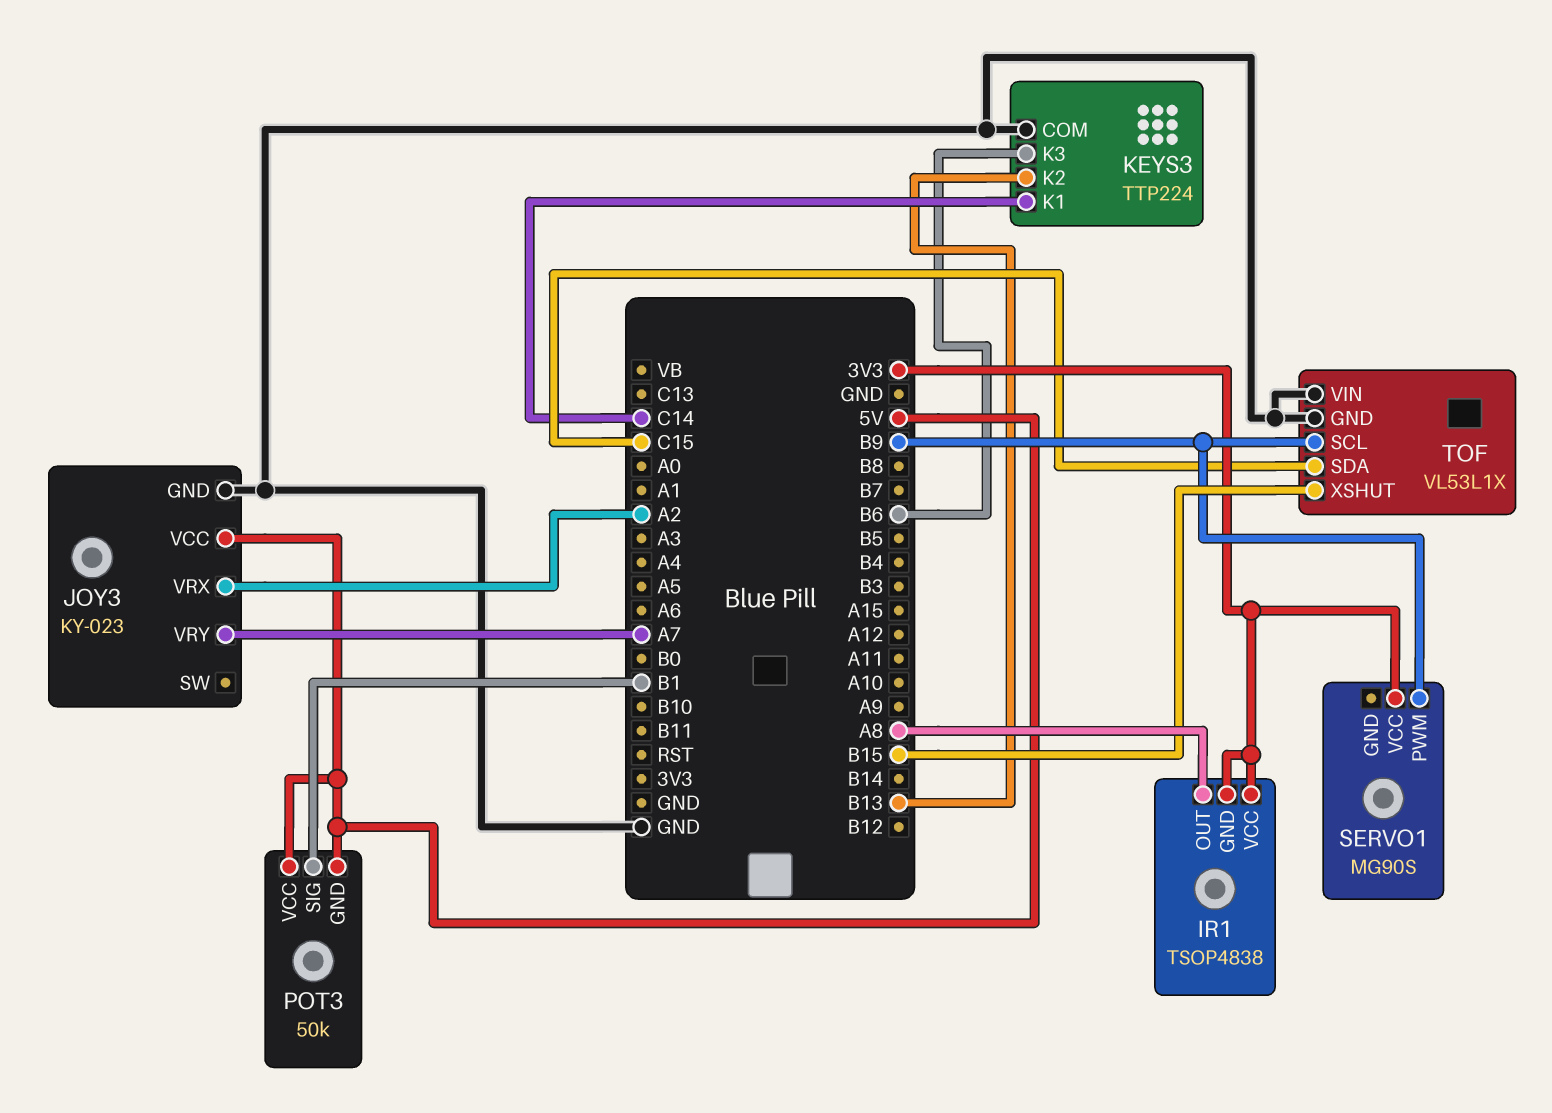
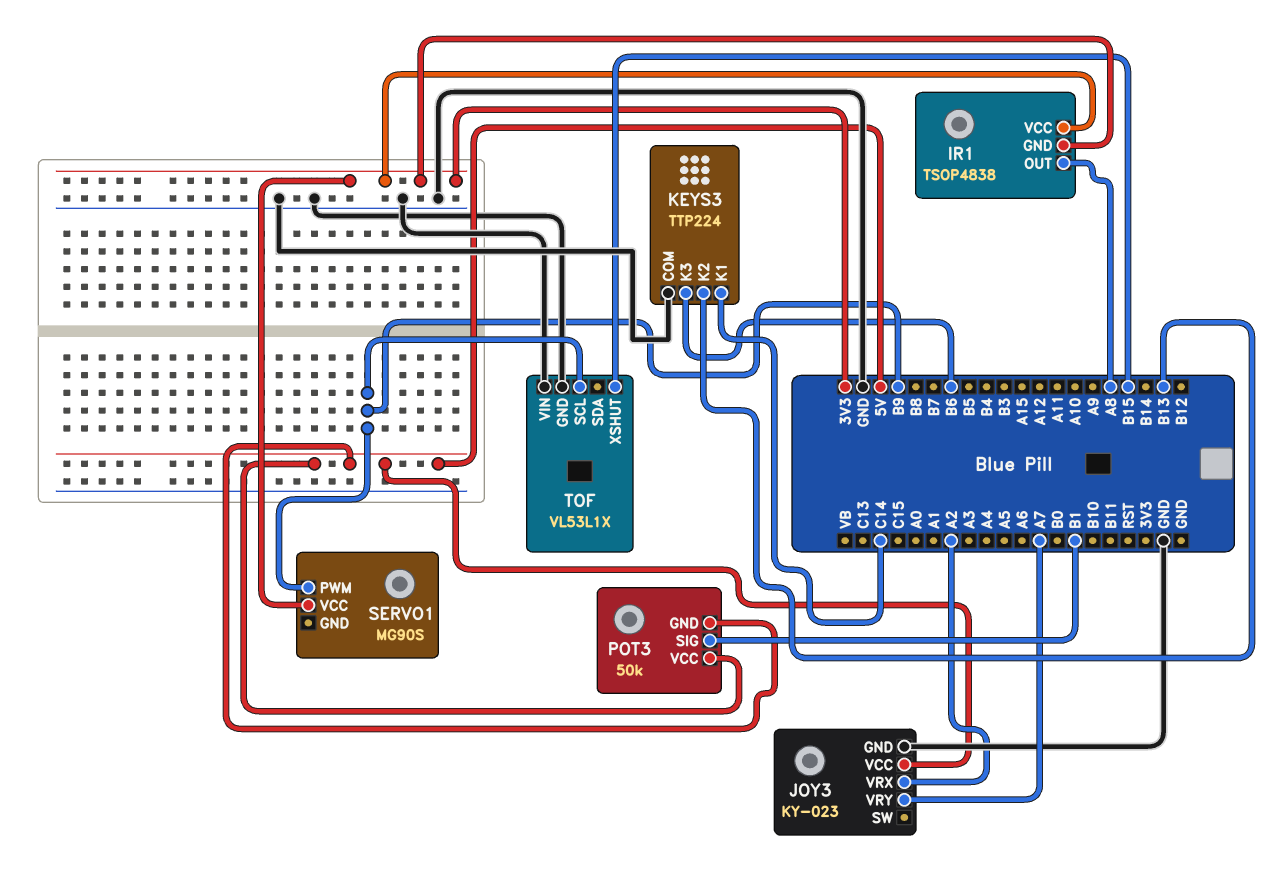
TOF pin SDA: C15 -> none

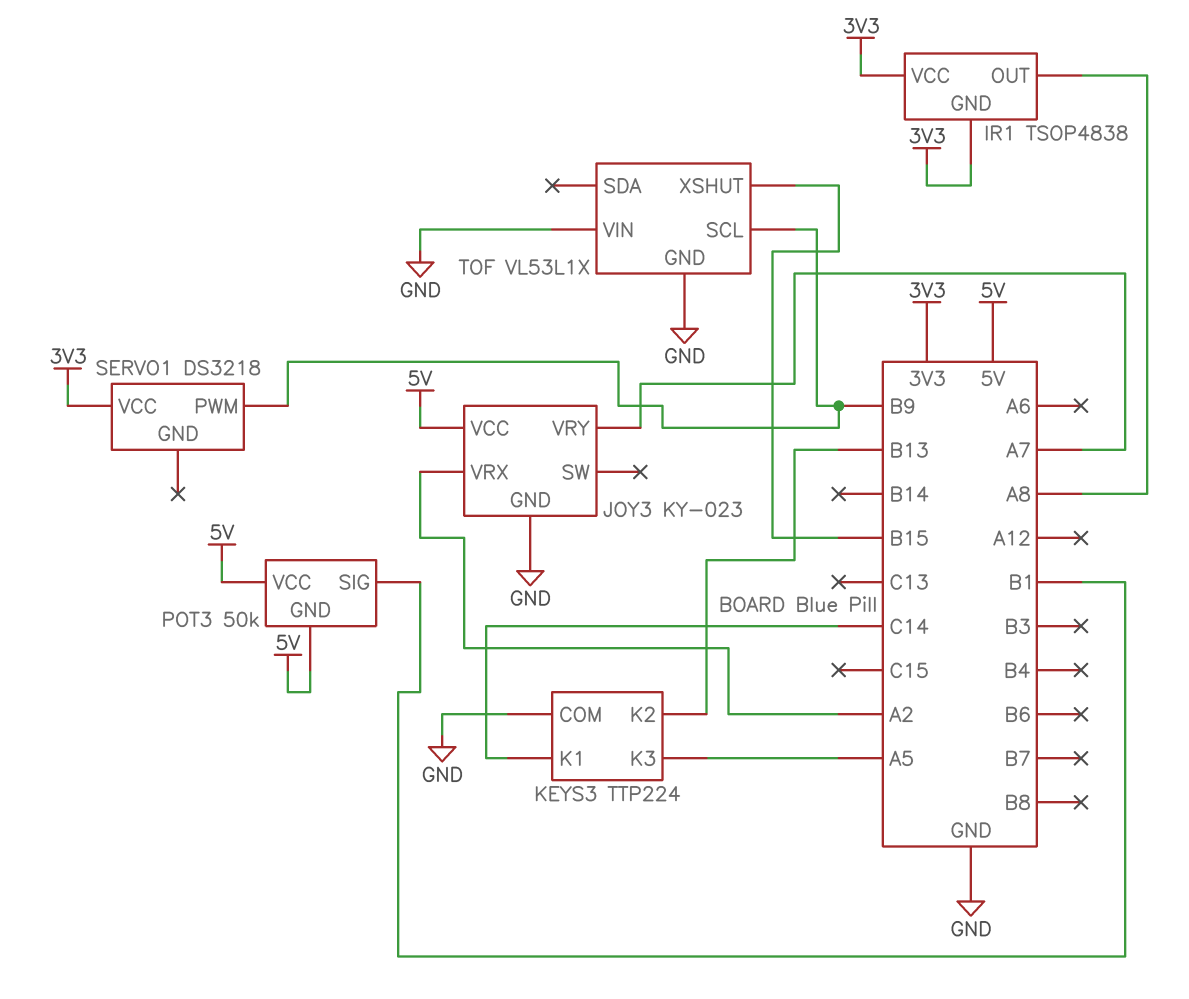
KEYS3 pin K3: B6 -> A5
SERVO1: MG90S -> DS3218

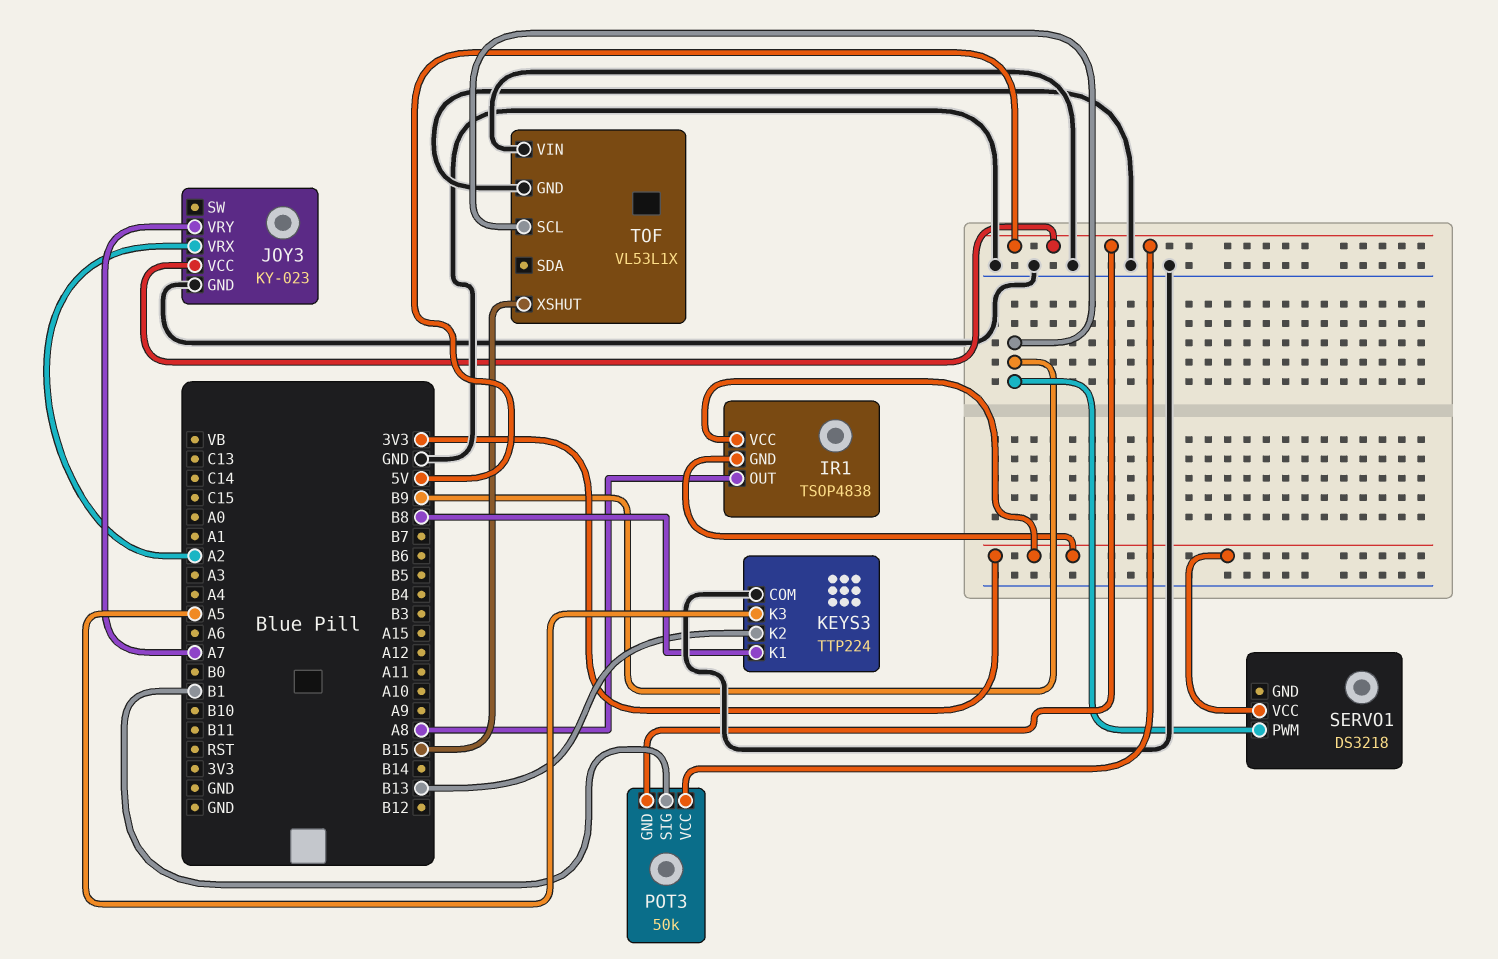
KEYS3 pin K1: C14 -> B8

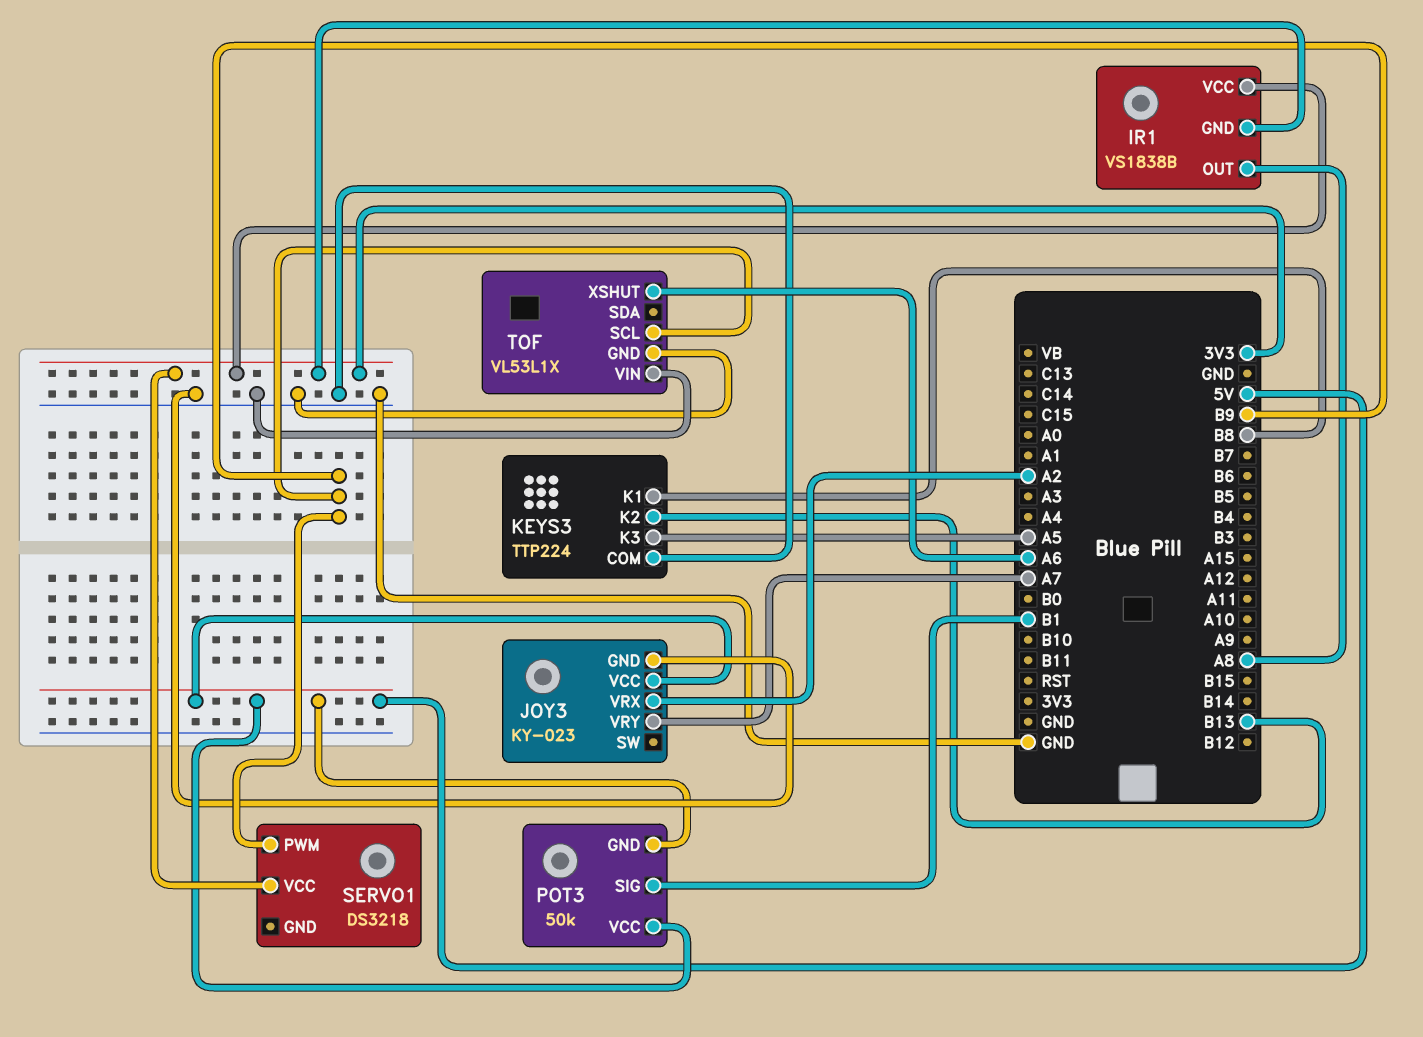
IR1: TSOP4838 -> VS1838B
TOF pin XSHUT: B15 -> A6

